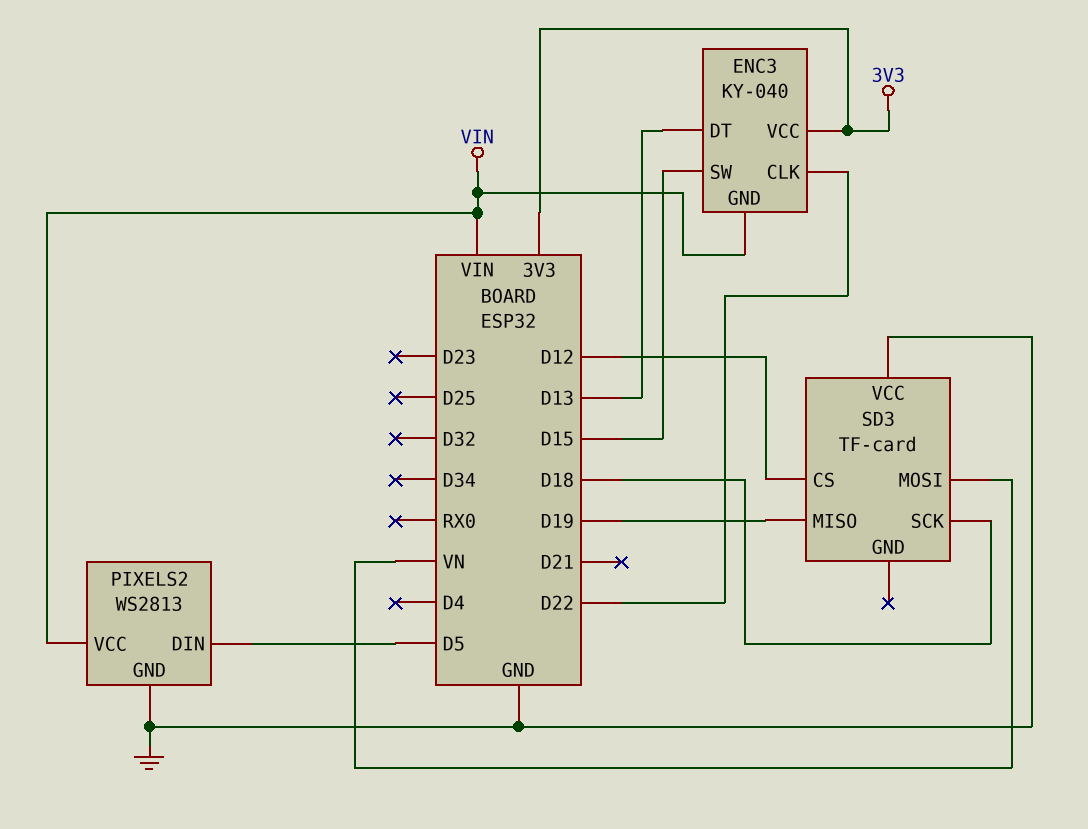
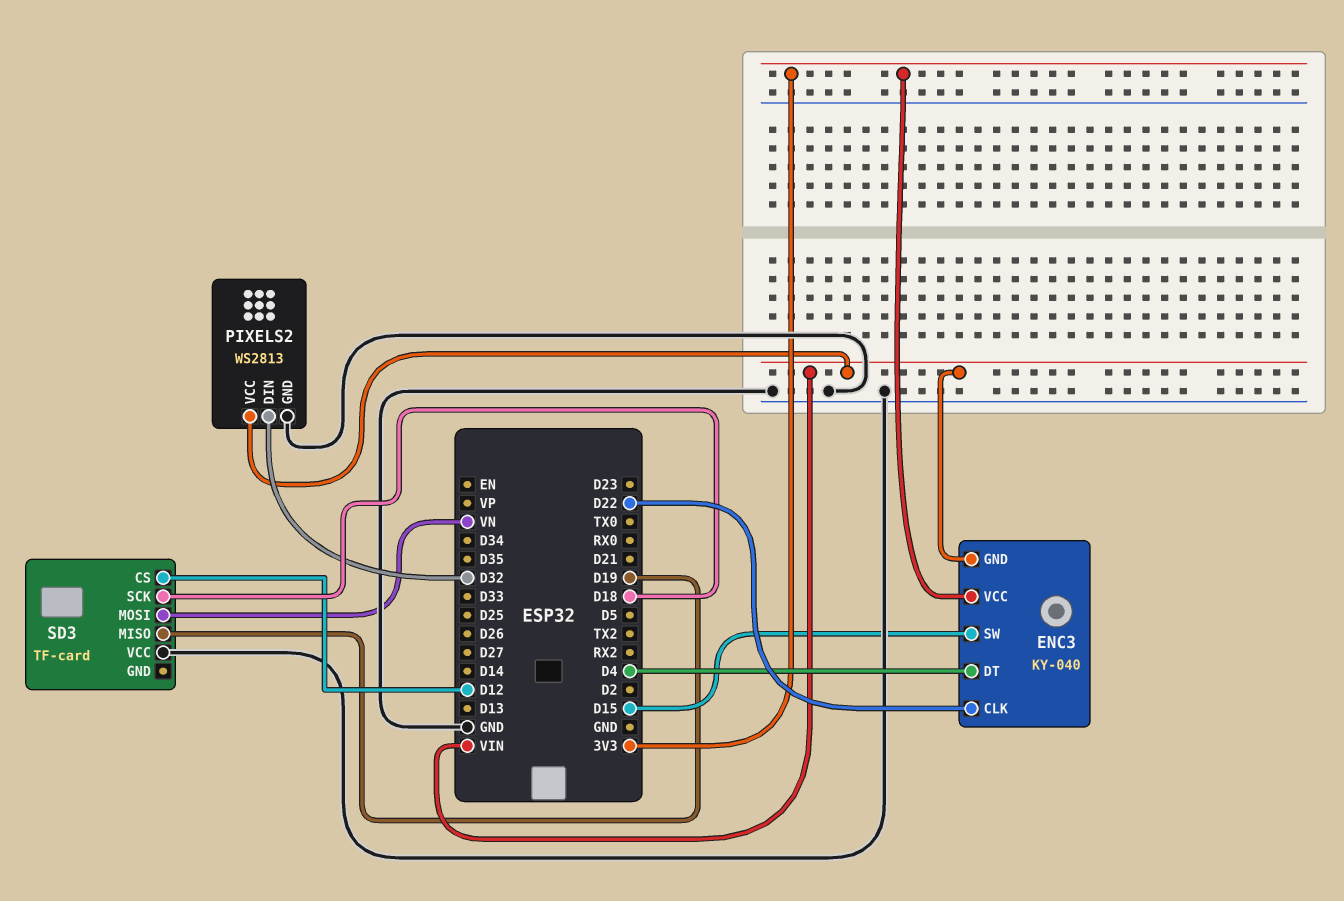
ENC3 pin DT: D13 -> D4
PIXELS2 pin DIN: D5 -> D32

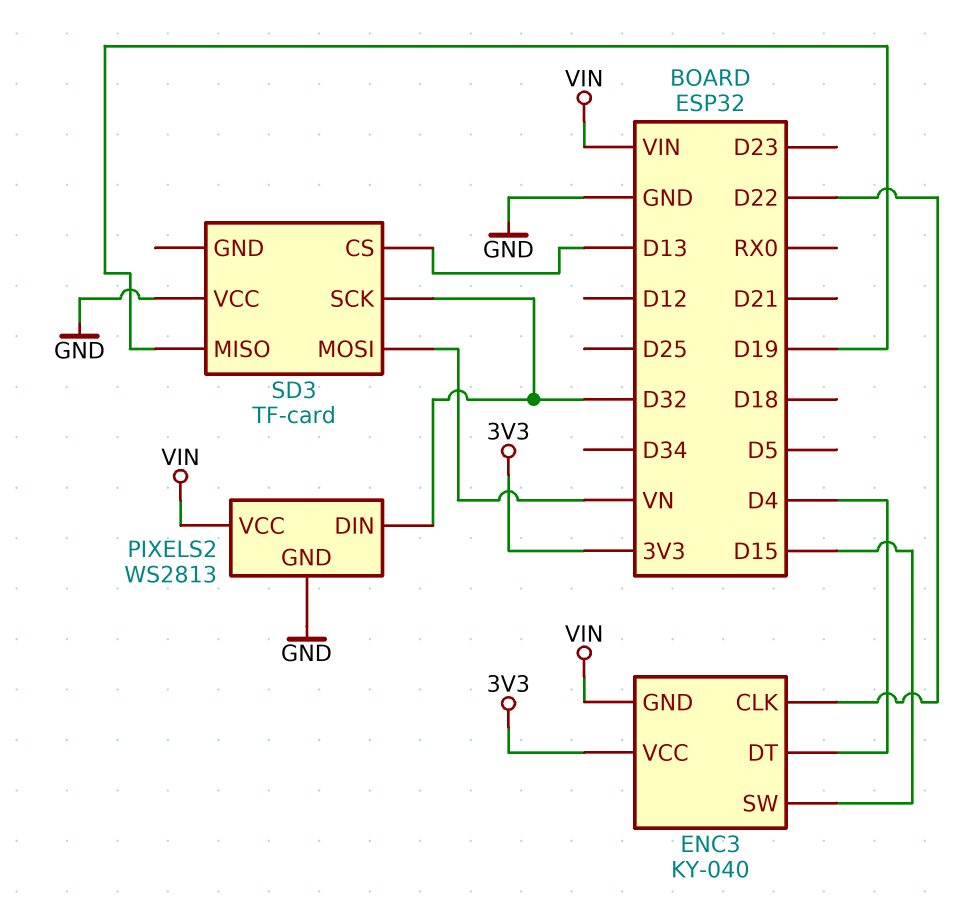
SD3 pin CS: D12 -> D13
SD3 pin SCK: D18 -> D32

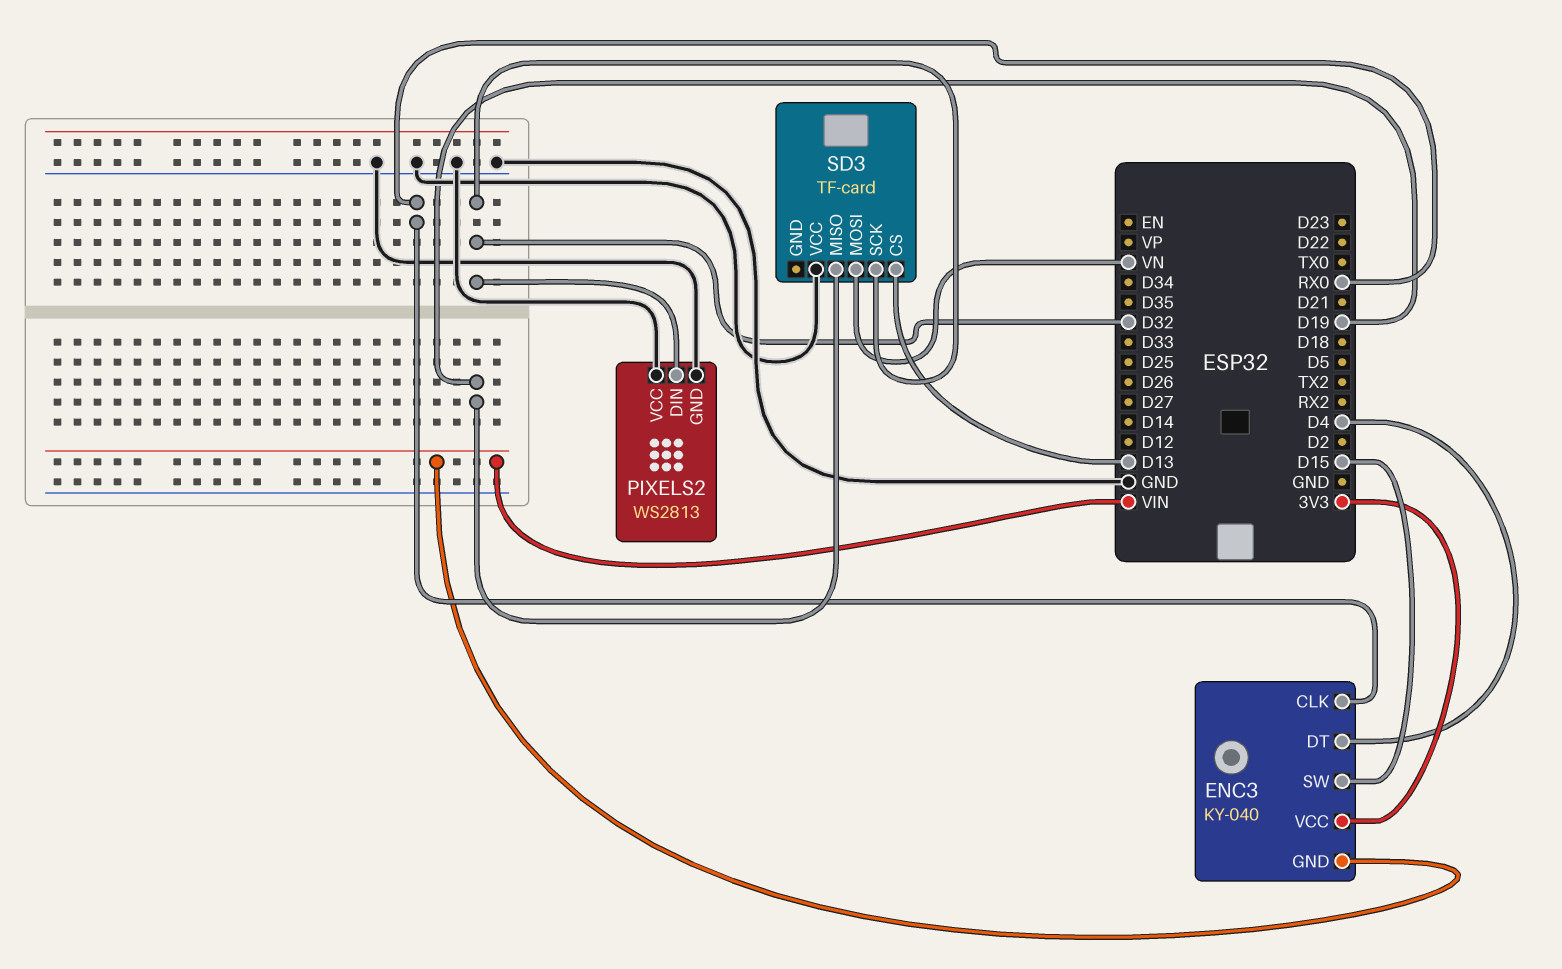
ENC3 pin CLK: D22 -> RX0
PIXELS2 pin VCC: VIN -> GND

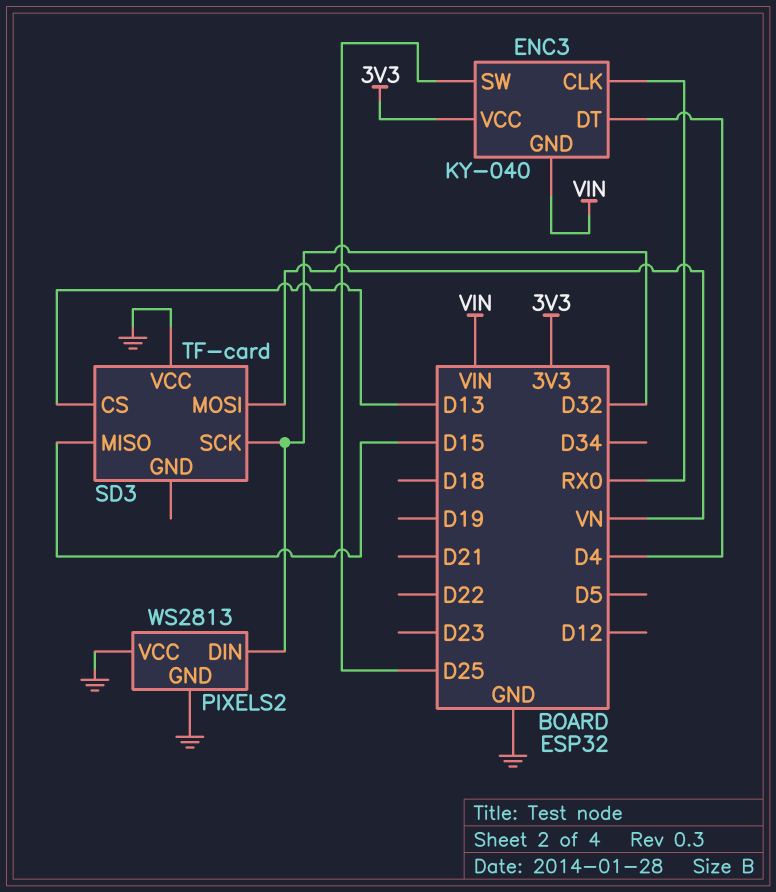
ENC3 pin SW: D15 -> D25
SD3 pin MISO: D19 -> D15

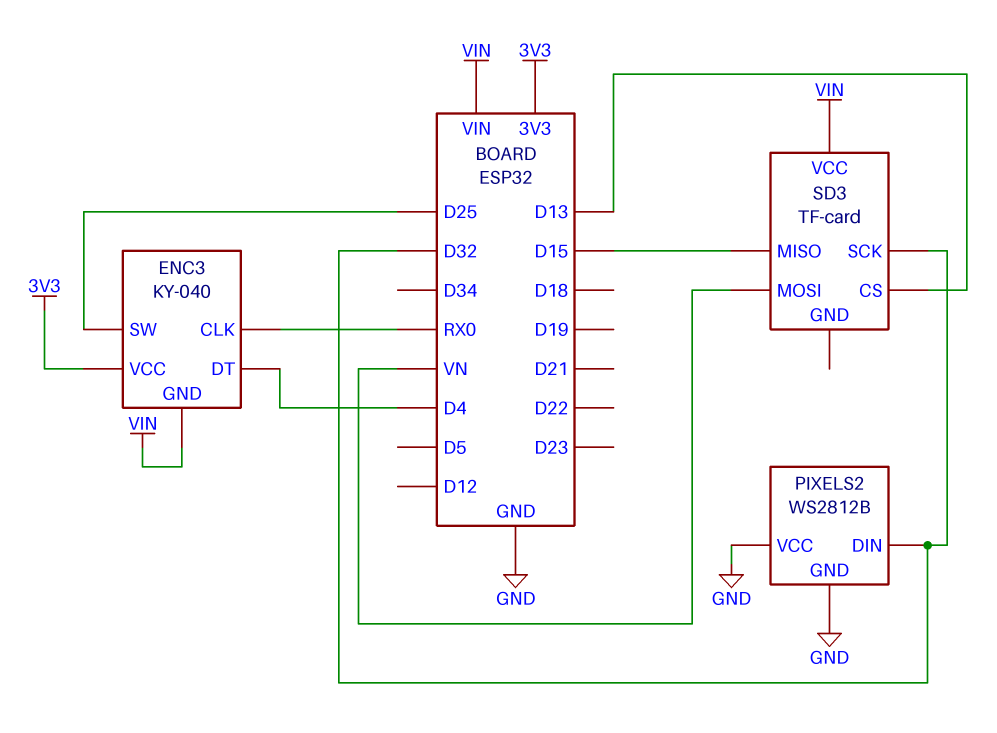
PIXELS2: WS2813 -> WS2812B
SD3 pin VCC: GND -> VIN

